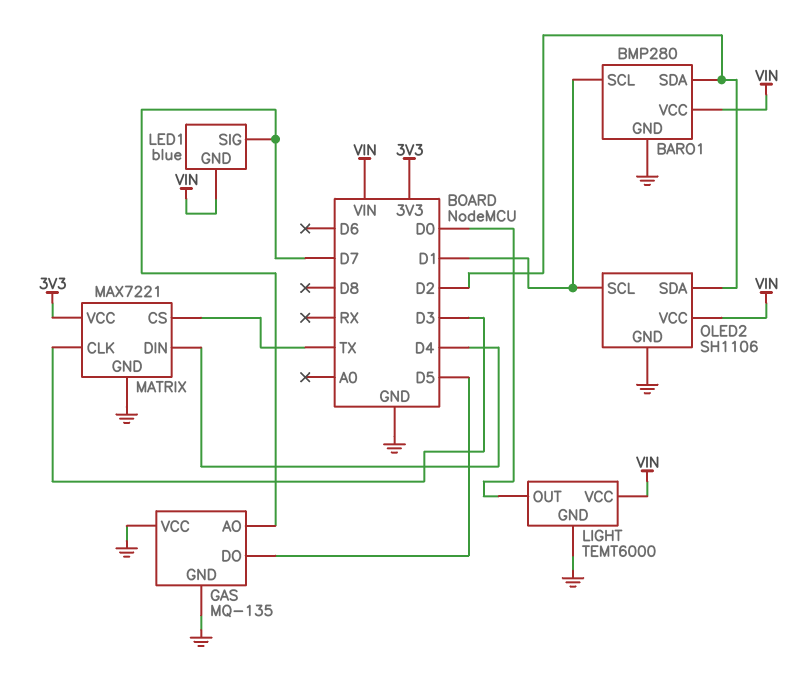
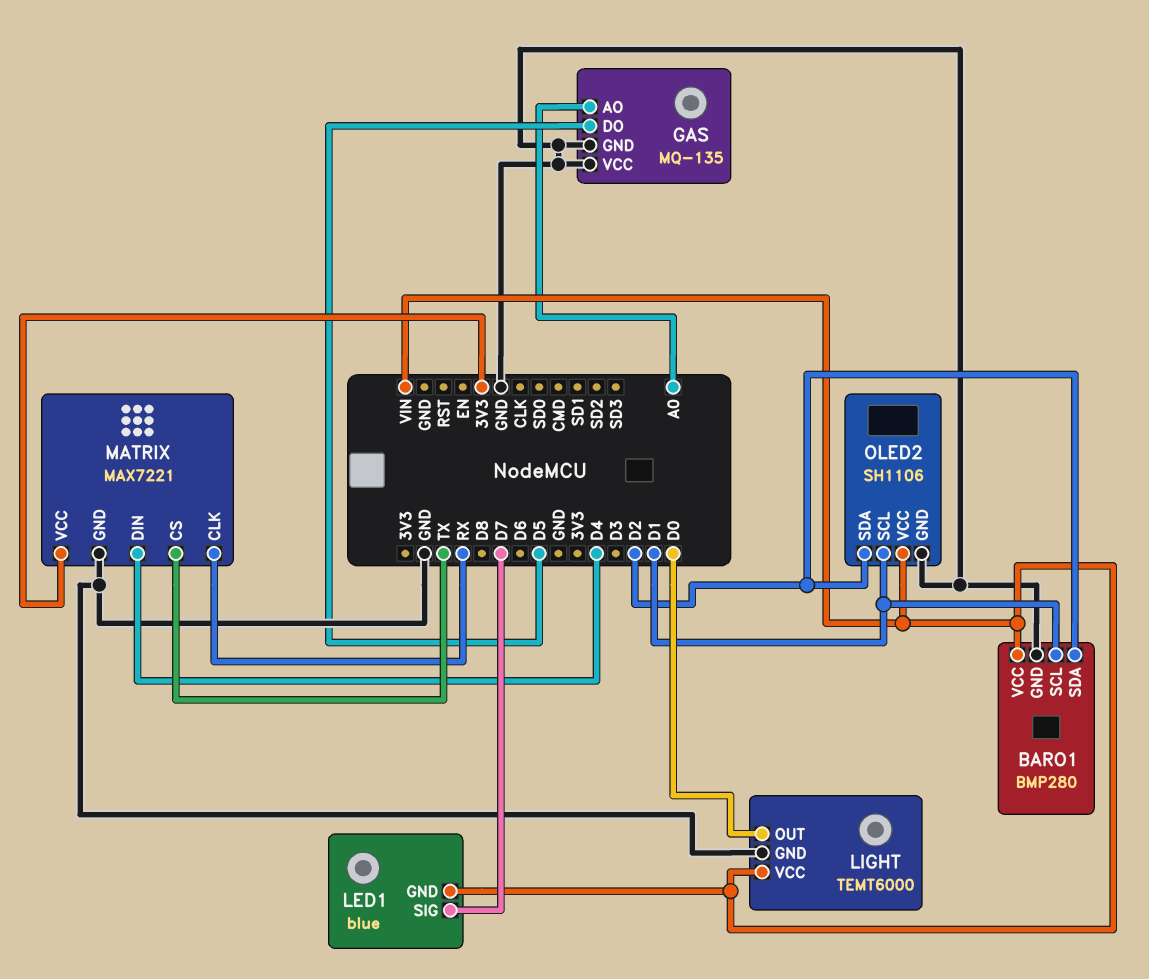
GAS pin AO: D7 -> A0
MATRIX pin CLK: D3 -> RX

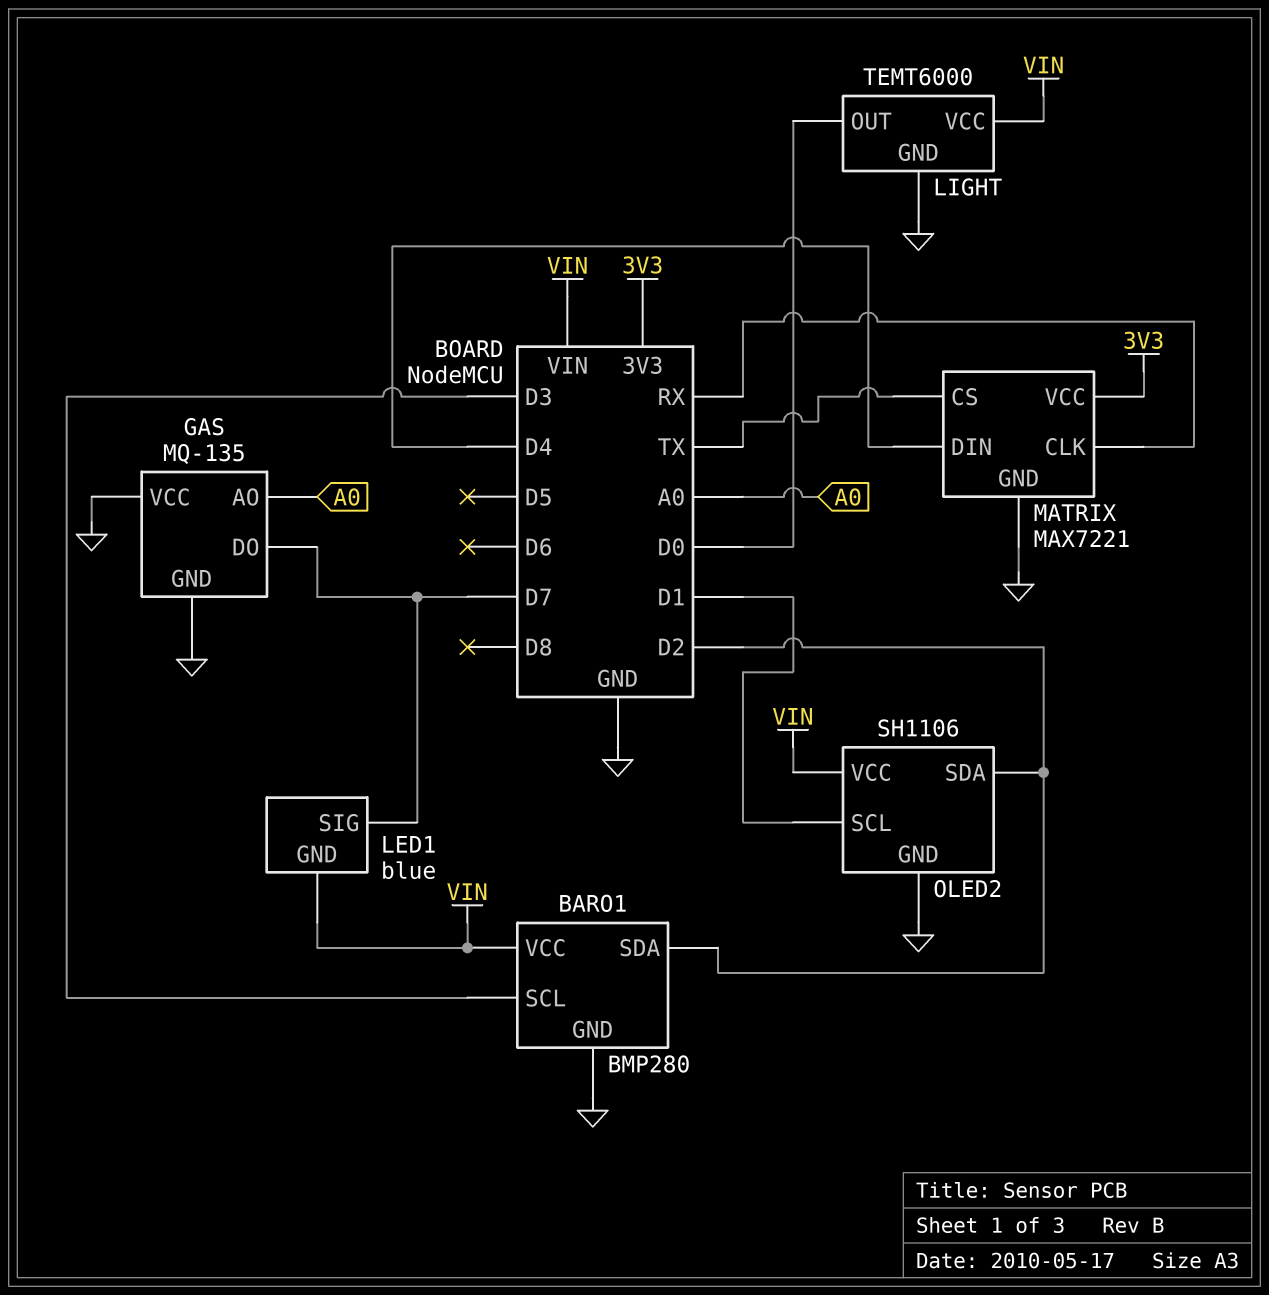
BARO1 pin SCL: D1 -> D3
GAS pin DO: D5 -> D7

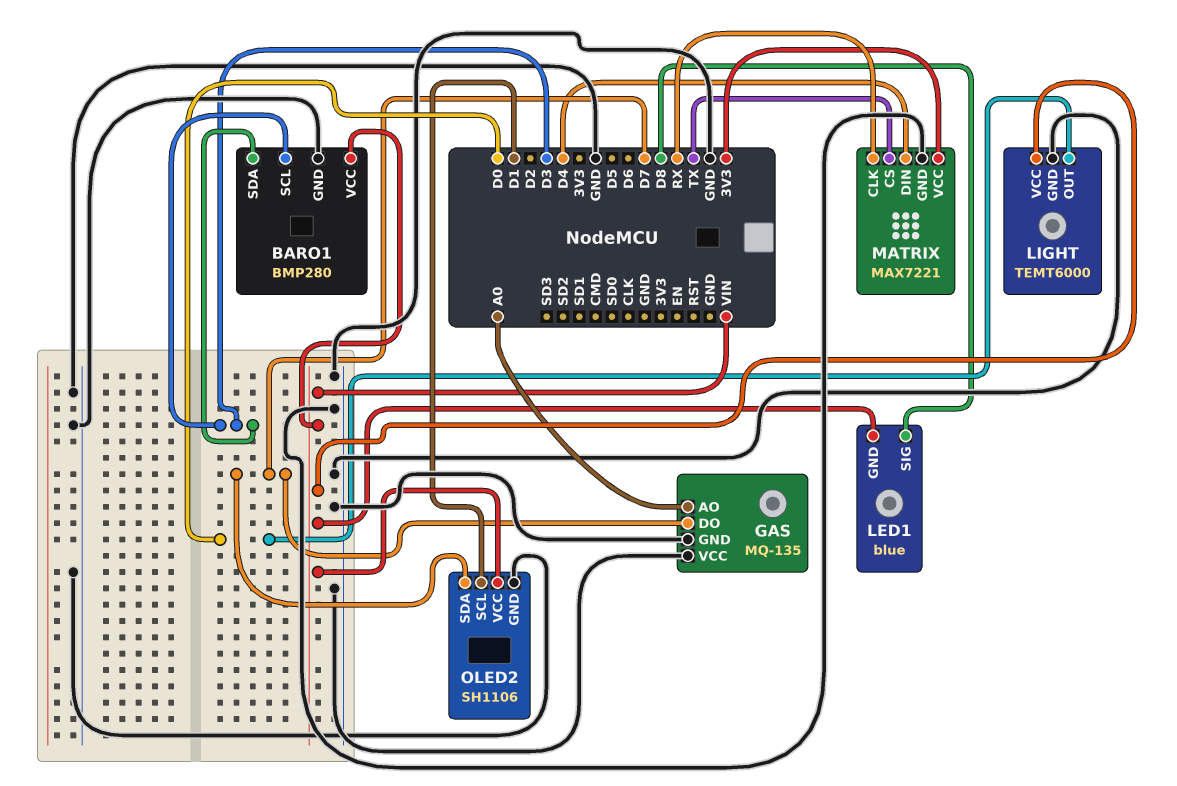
BARO1 pin SDA: D2 -> D3
LED1 pin SIG: D7 -> D8
OLED2 pin SDA: D2 -> D7

